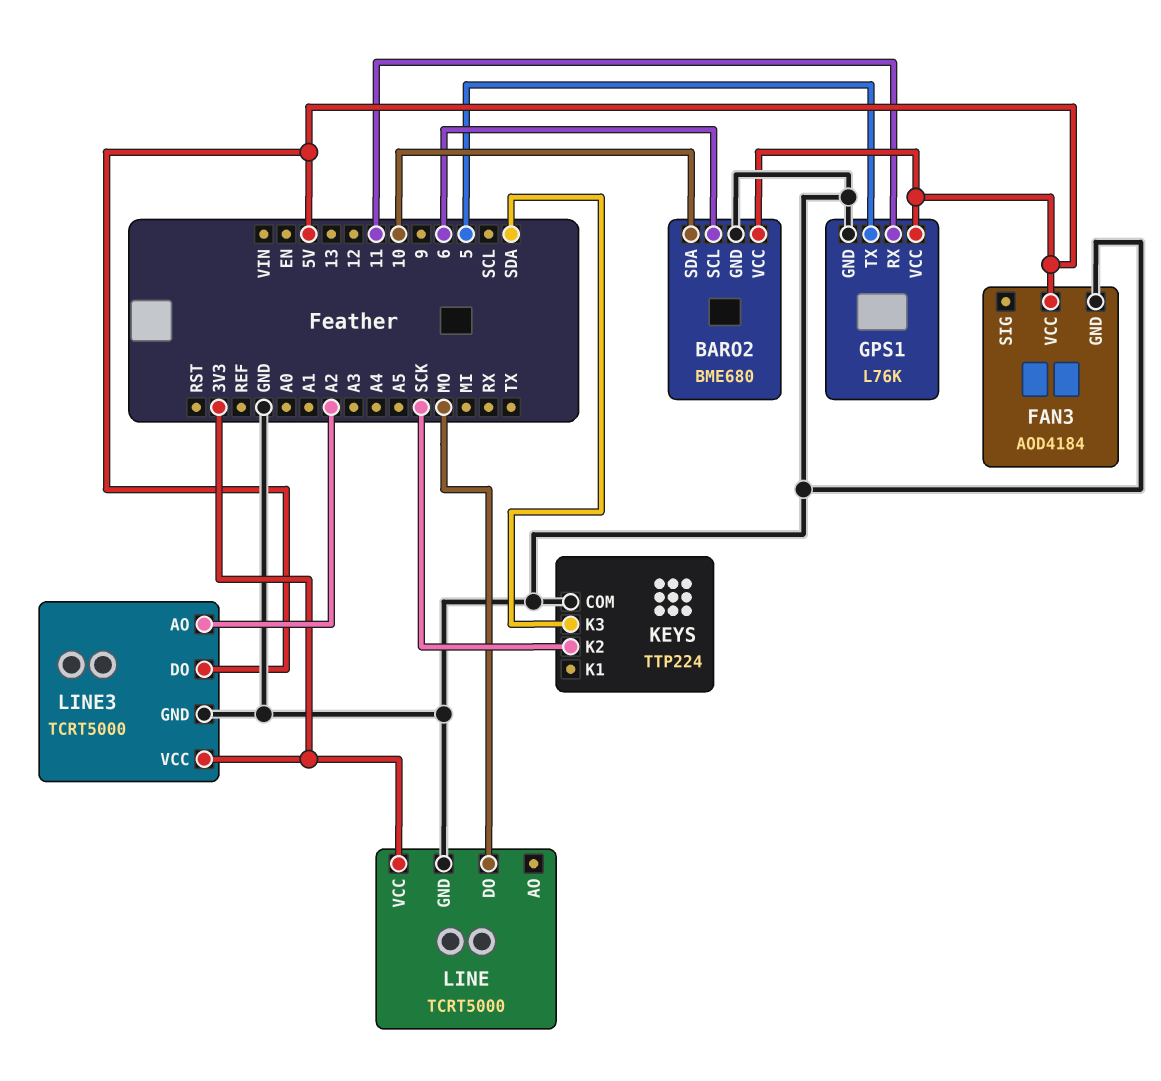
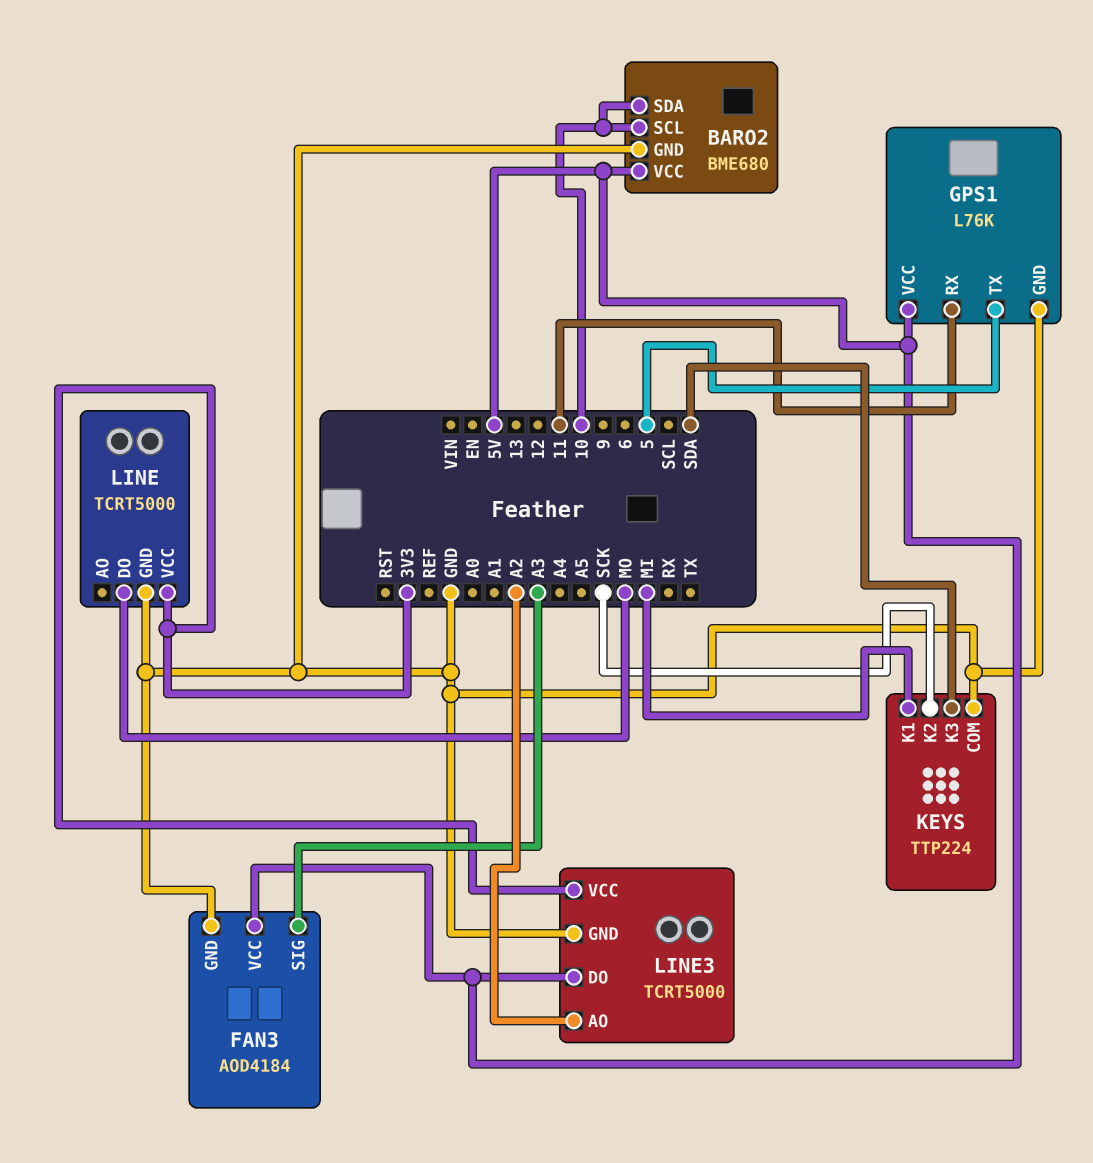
BARO2 pin SCL: 6 -> 10
FAN3 pin SIG: none -> A3
KEYS pin K1: none -> MI

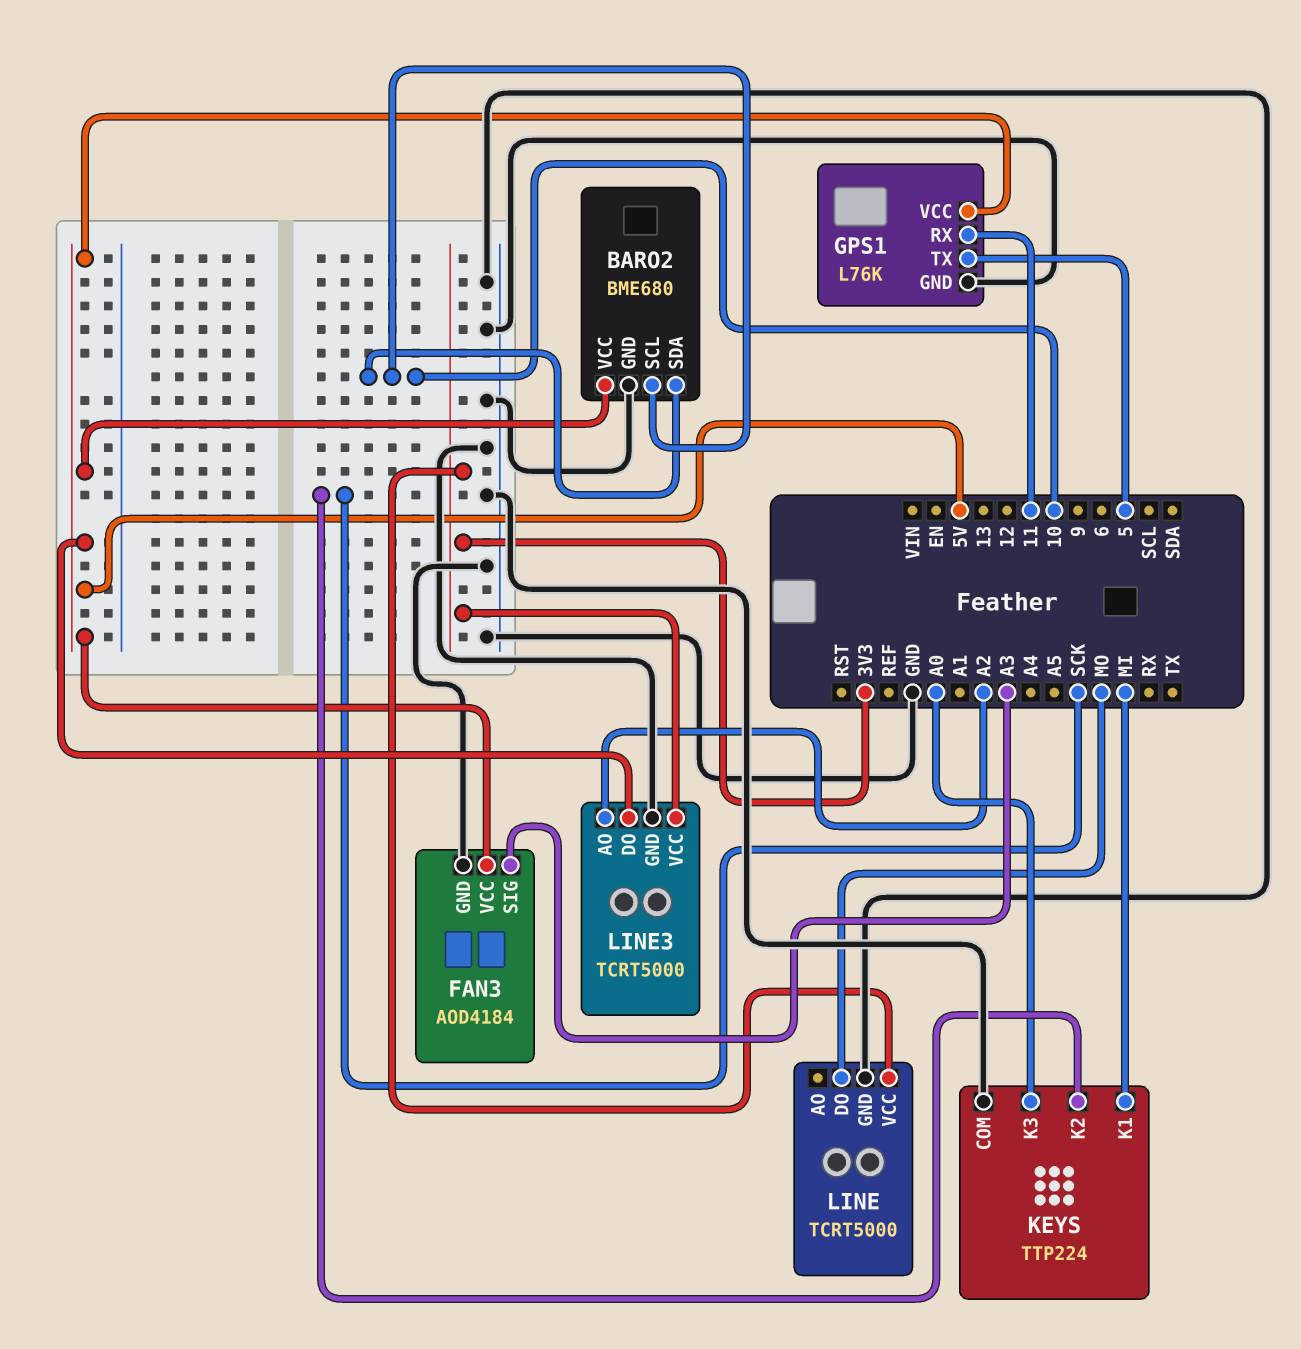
KEYS pin K3: SDA -> A0

